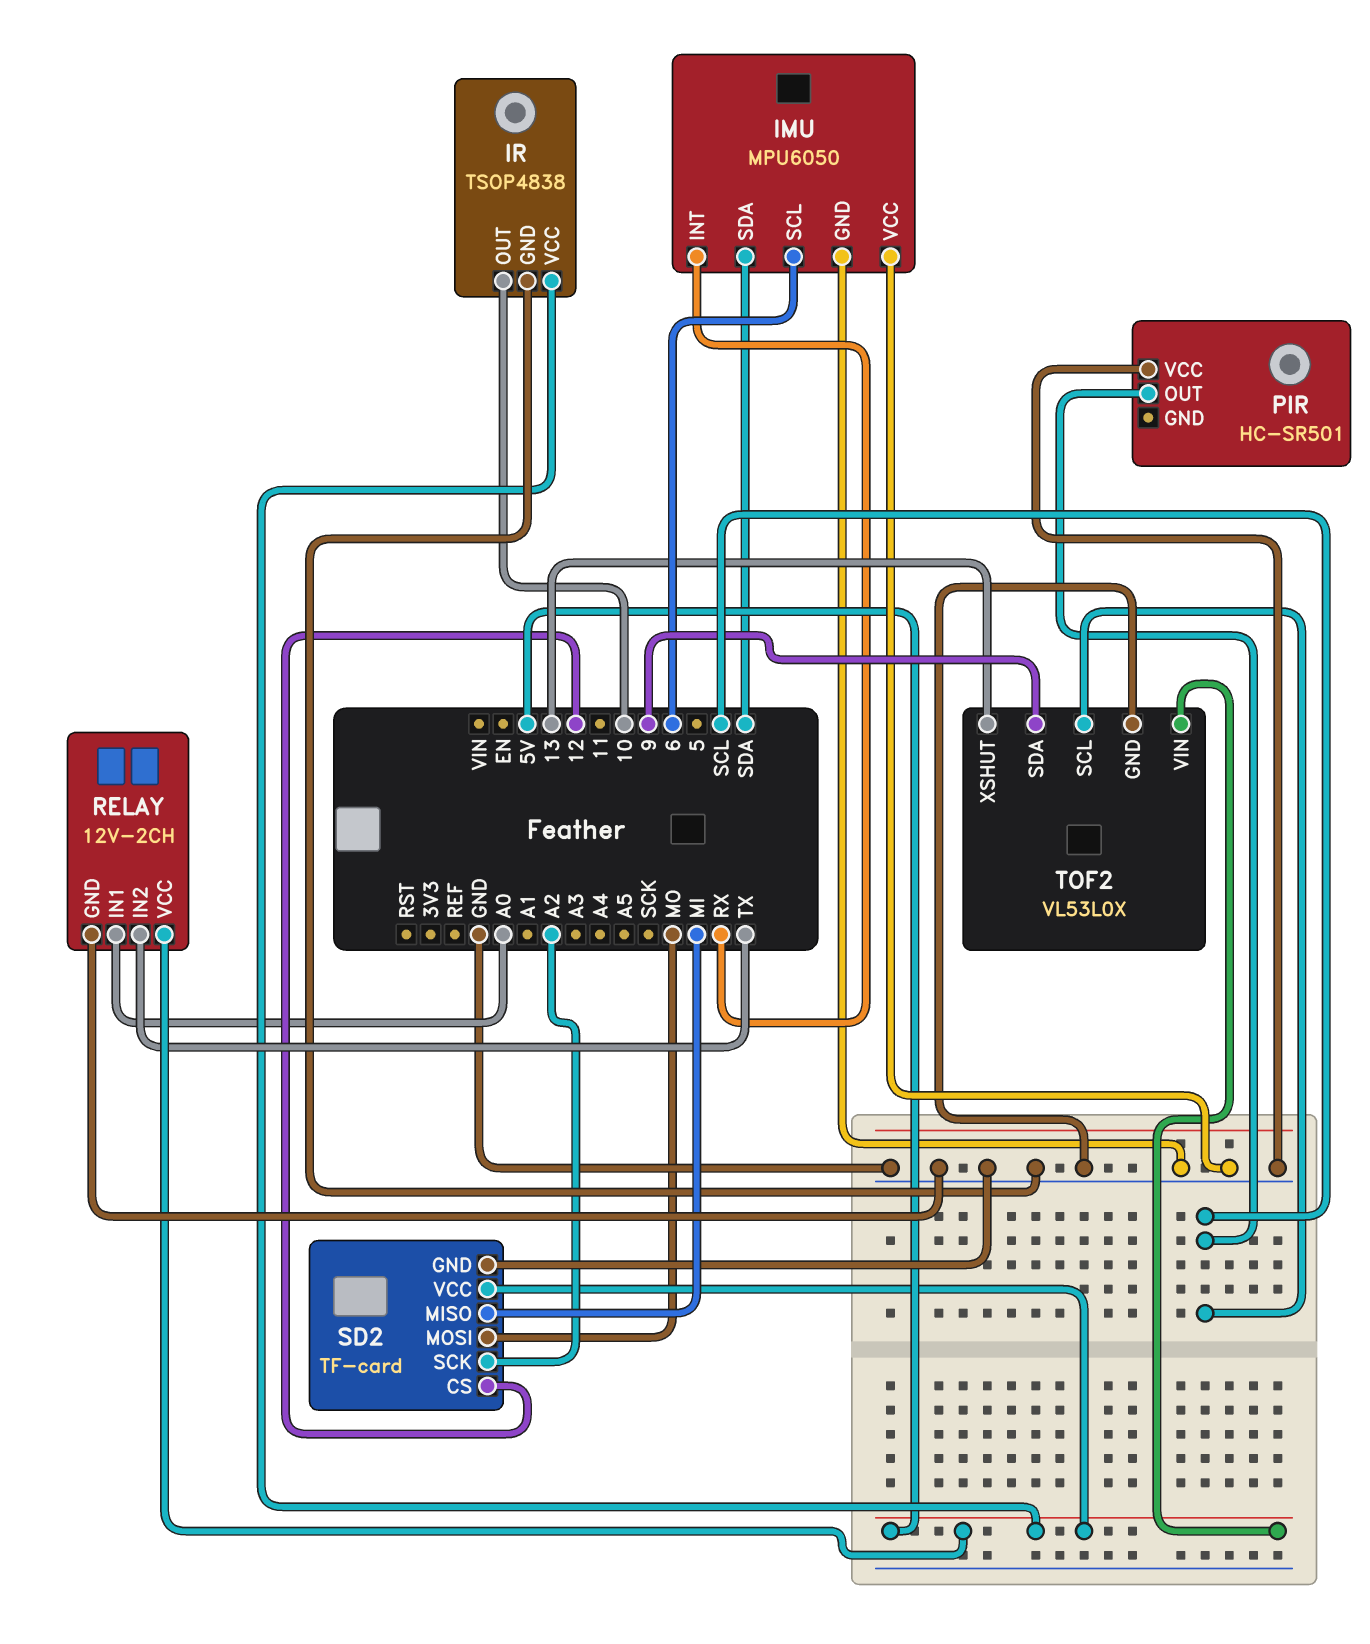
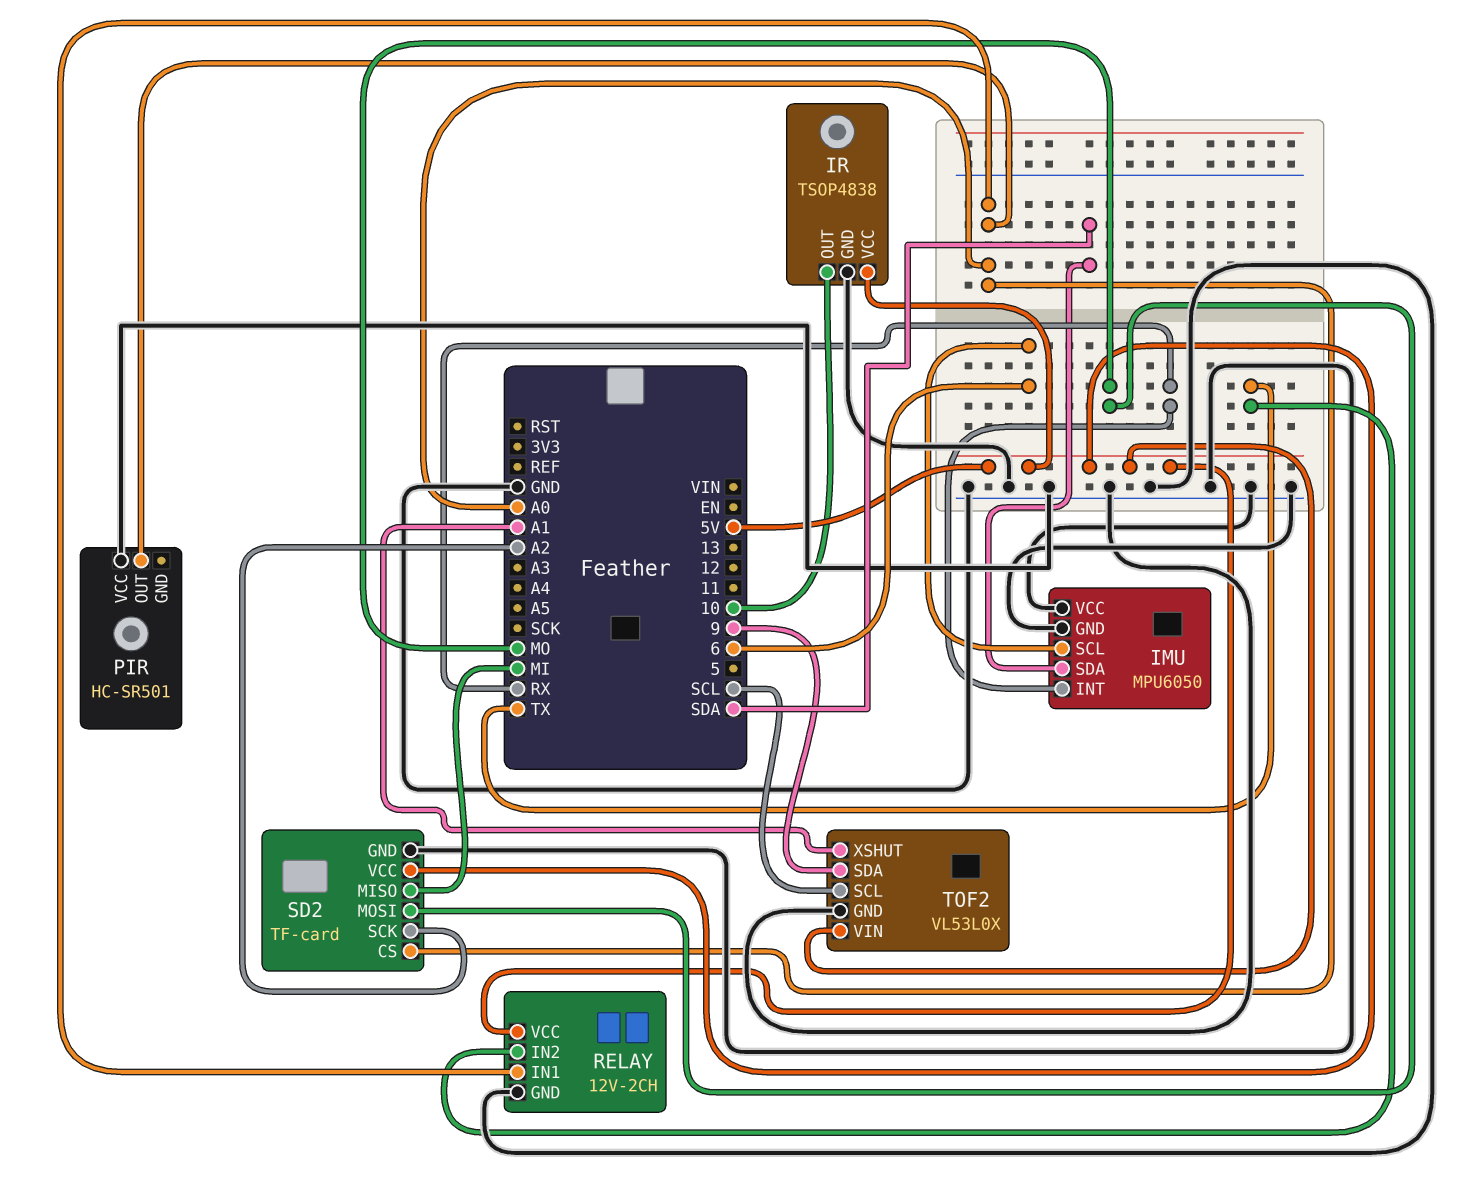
PIR pin OUT: SCL -> A0
SD2 pin CS: 12 -> A0
TOF2 pin XSHUT: 13 -> A1

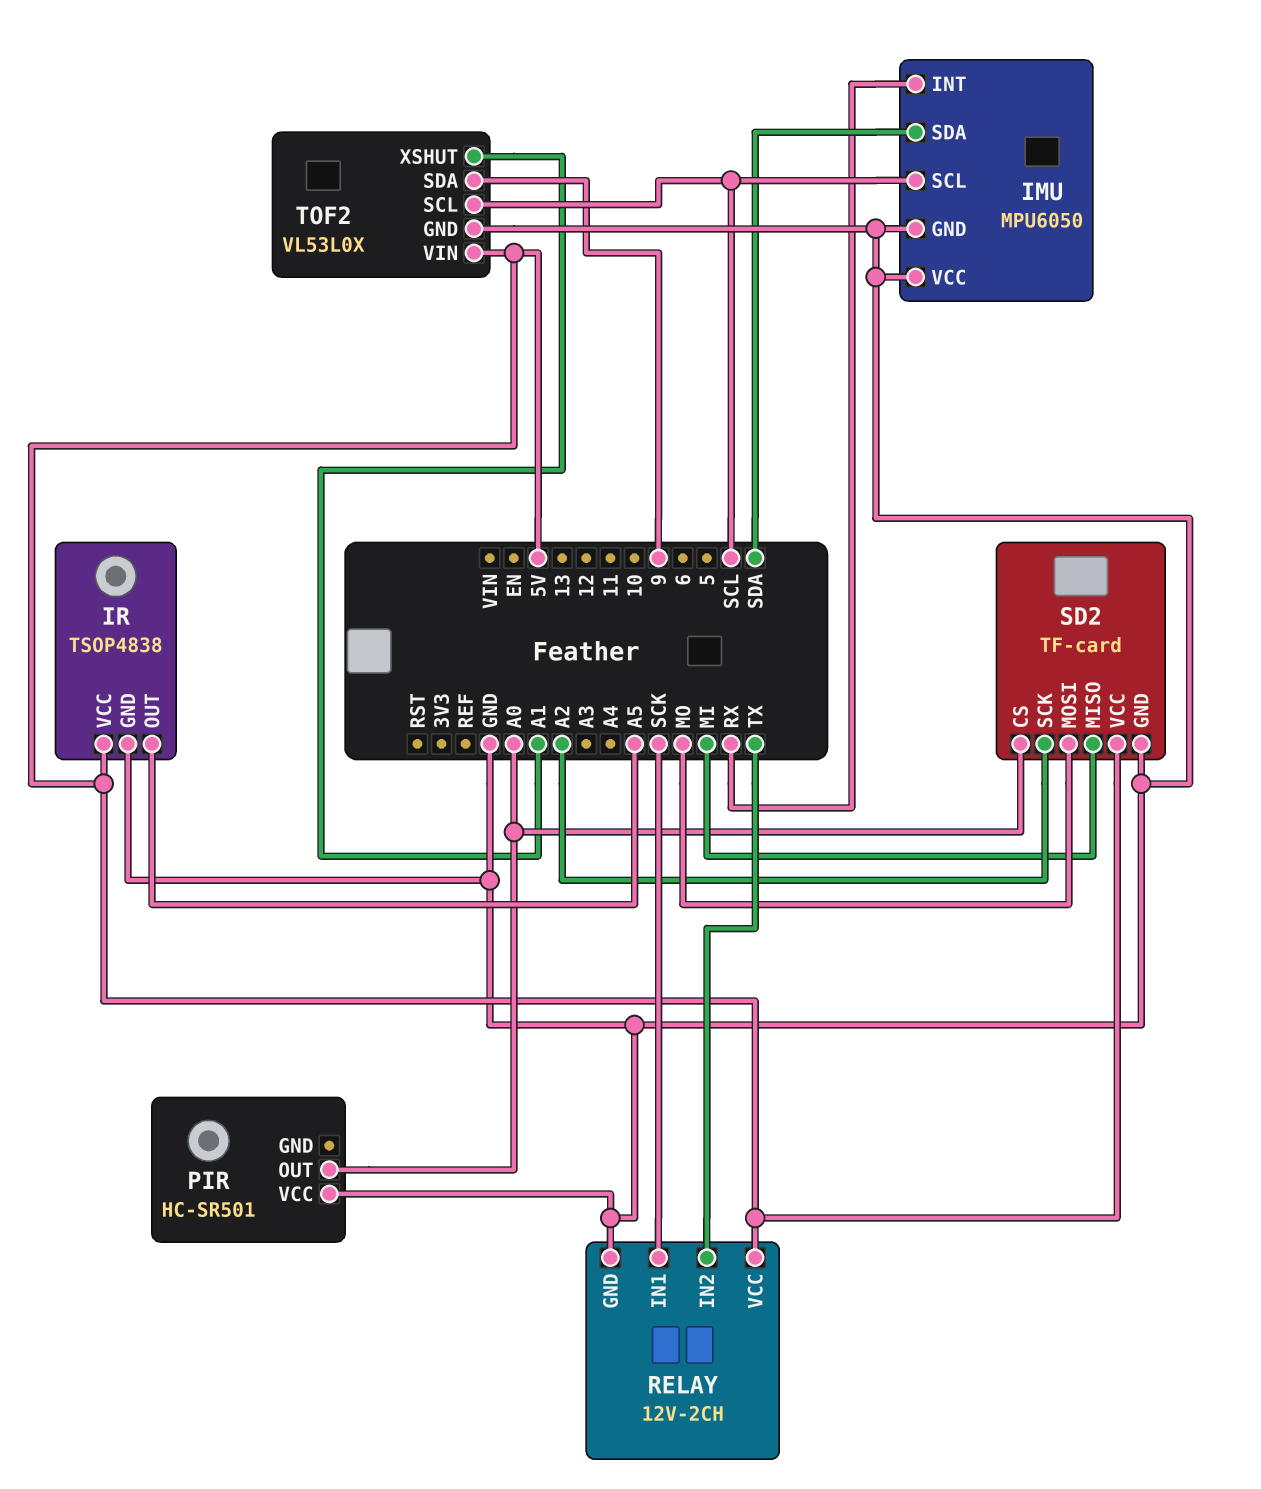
IMU pin SCL: 6 -> SCL
IR pin OUT: 10 -> A5
RELAY pin IN1: A0 -> SCK

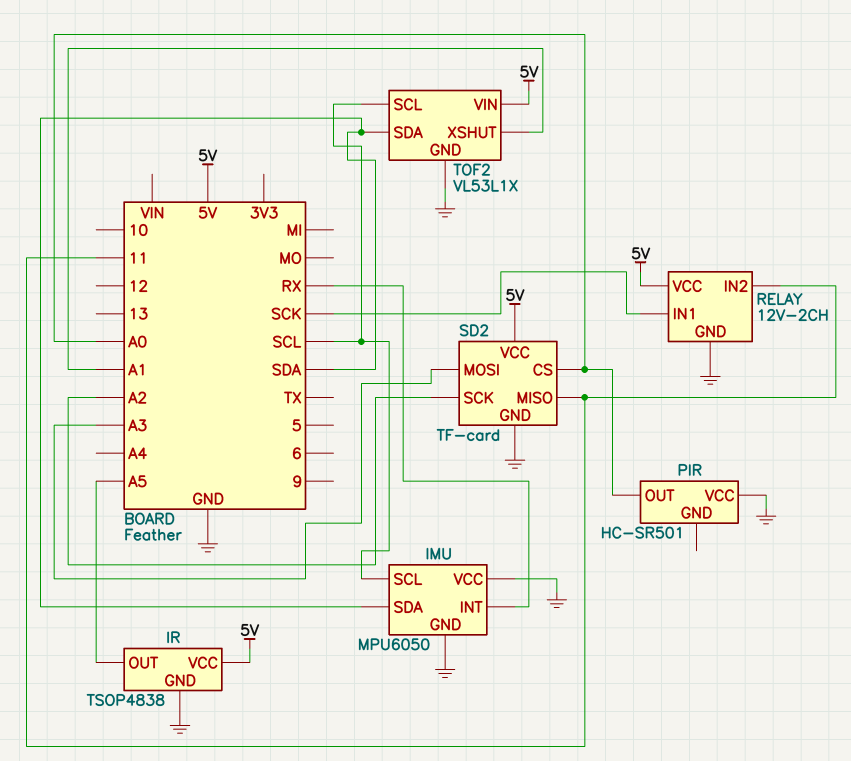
RELAY pin IN2: TX -> 11
SD2 pin MISO: MI -> 11
SD2 pin MOSI: MO -> A3
TOF2: VL53L0X -> VL53L1X
TOF2 pin SDA: 9 -> SDA

